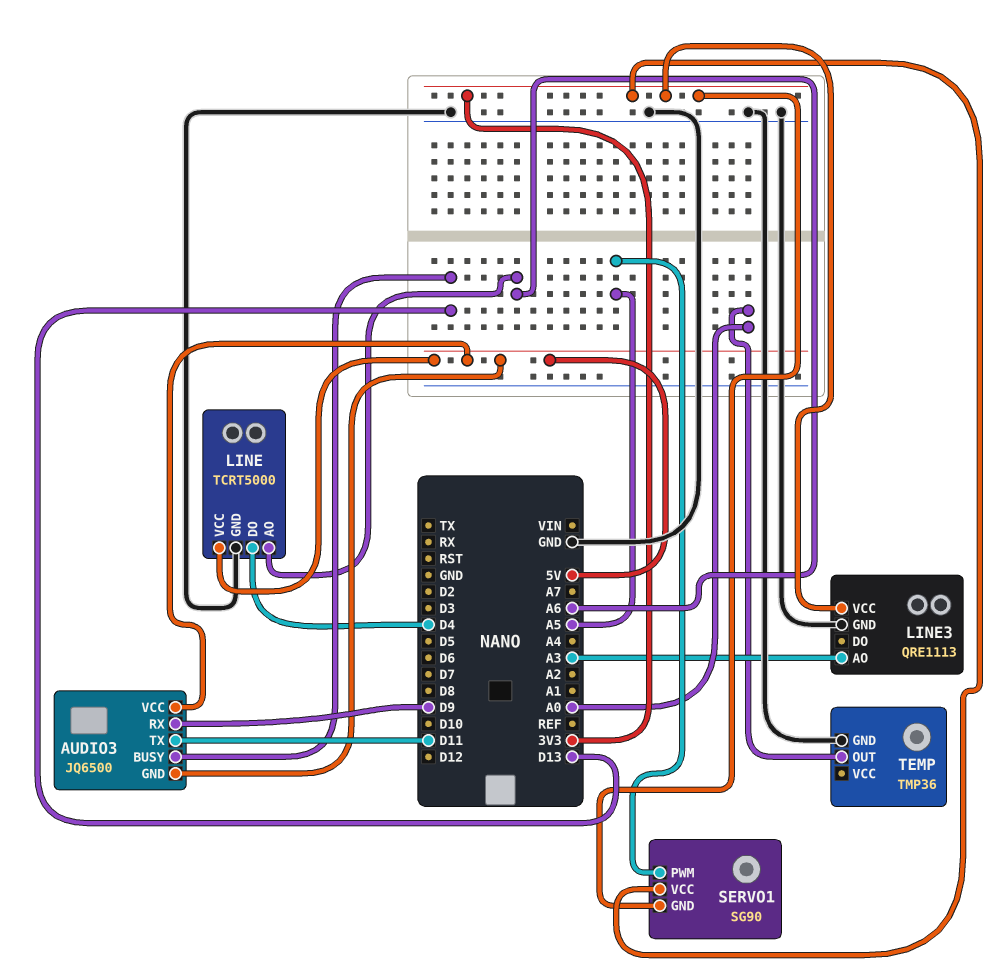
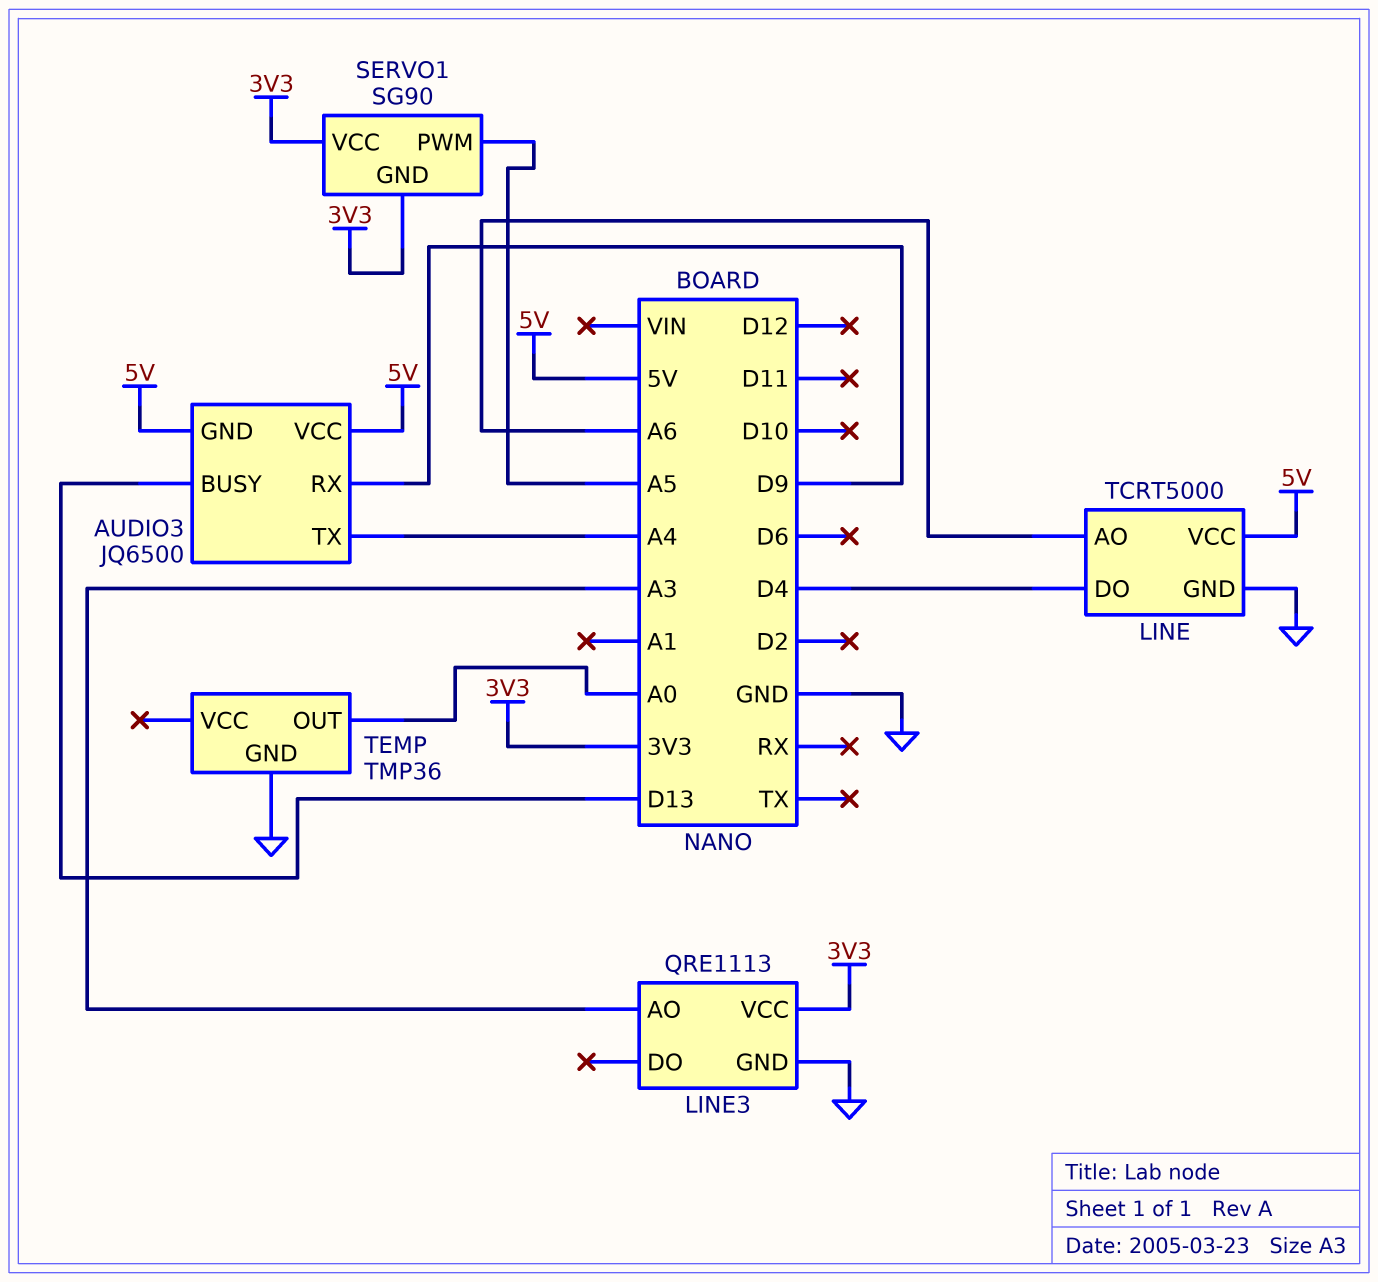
AUDIO3 pin TX: D11 -> A4

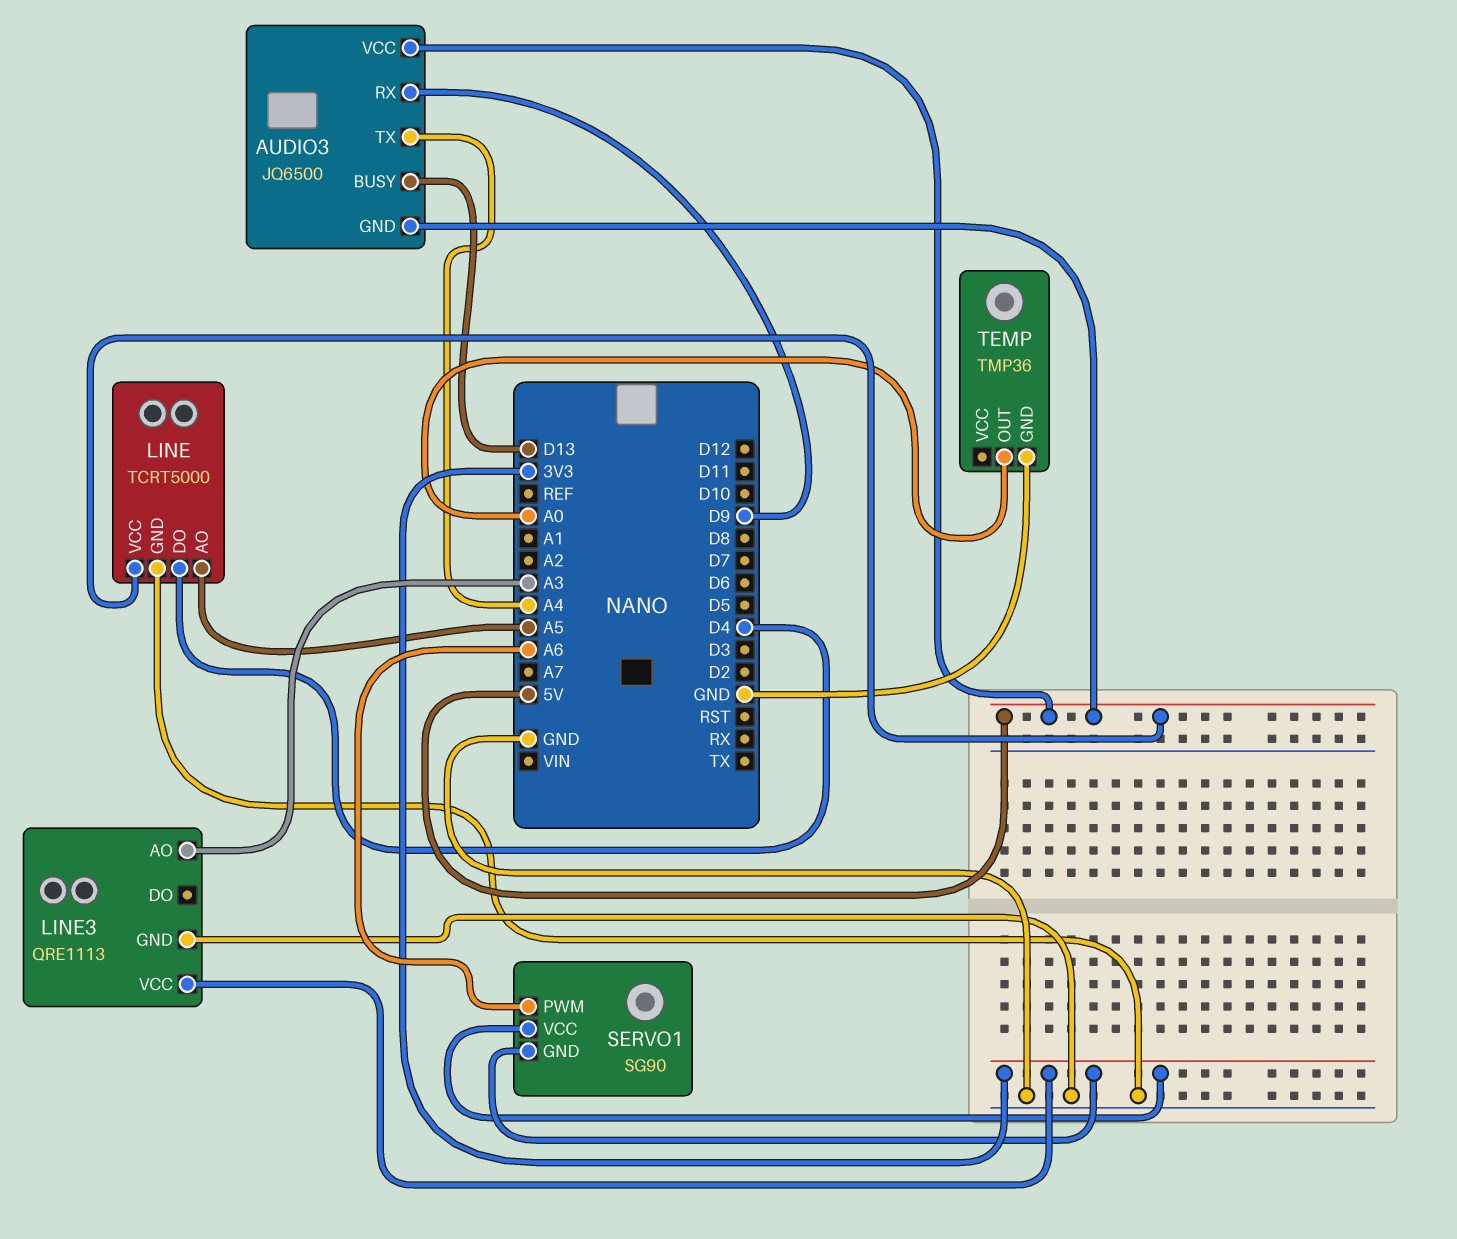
LINE pin AO: A6 -> A5
SERVO1 pin PWM: A5 -> A6

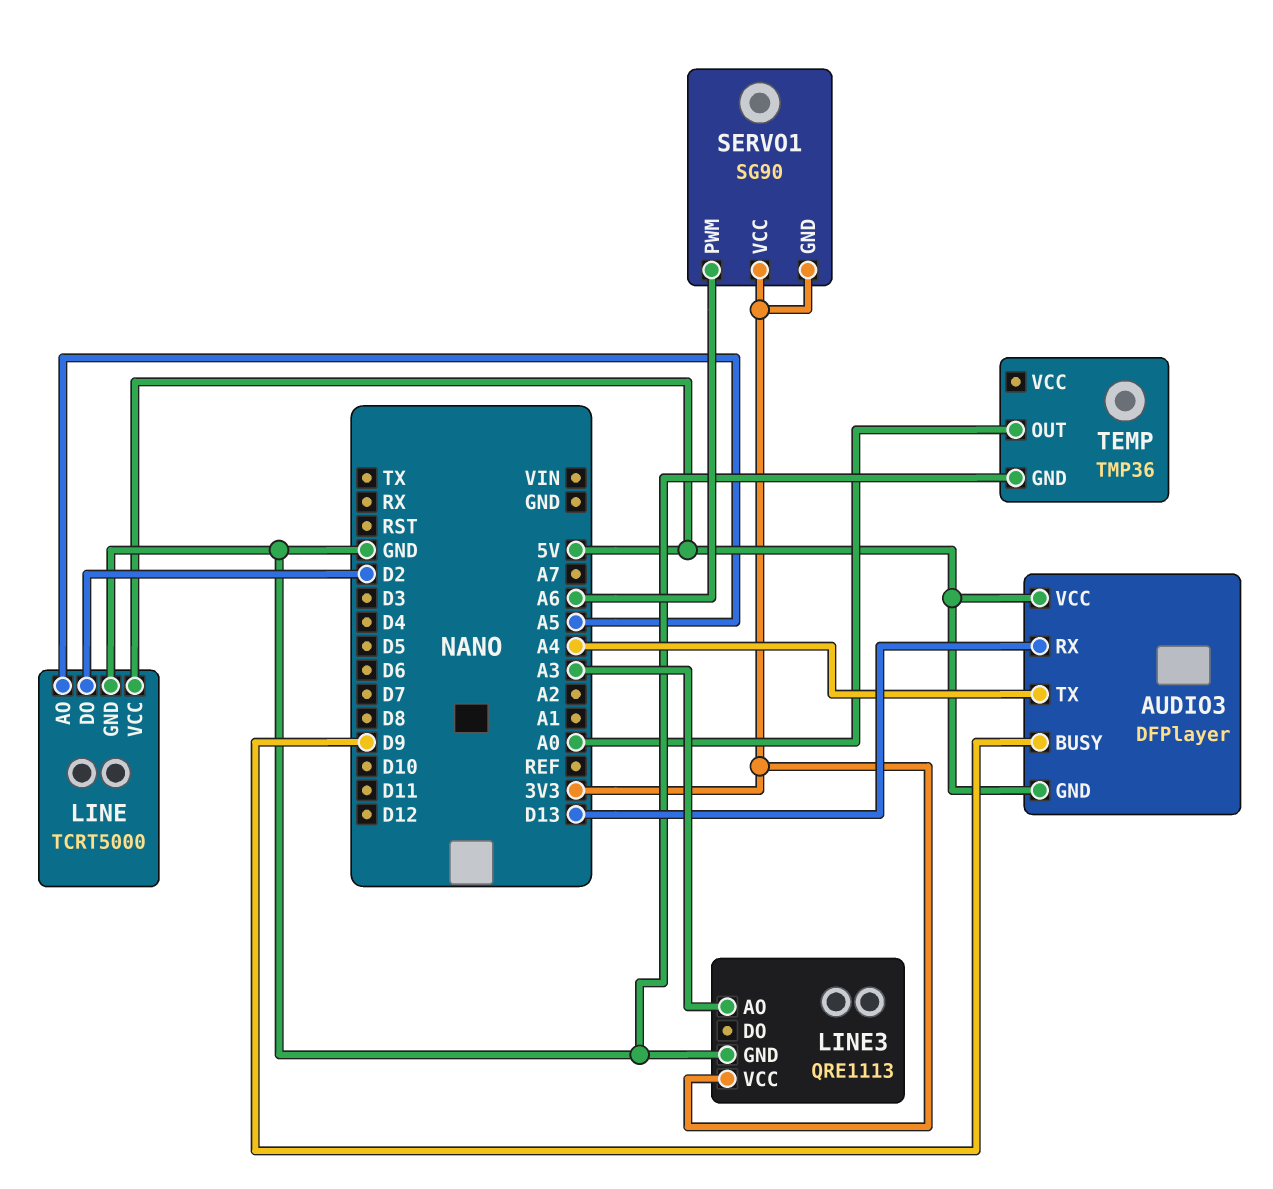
AUDIO3: JQ6500 -> DFPlayer
AUDIO3 pin BUSY: D13 -> D9
AUDIO3 pin RX: D9 -> D13
LINE pin DO: D4 -> D2

